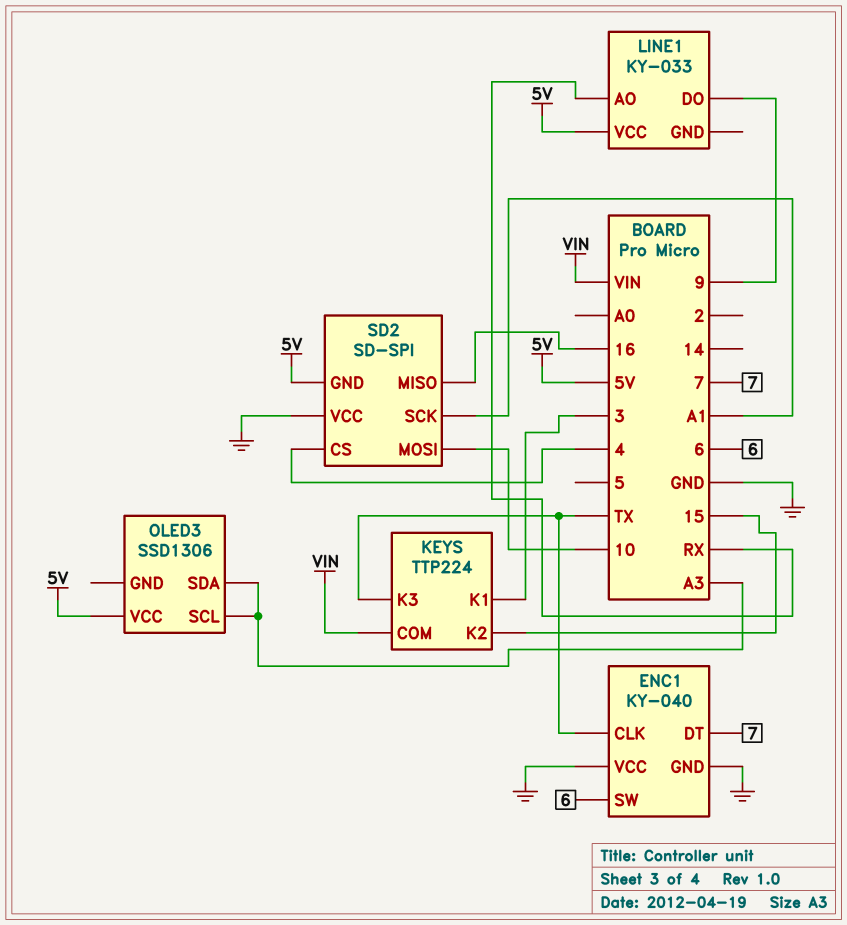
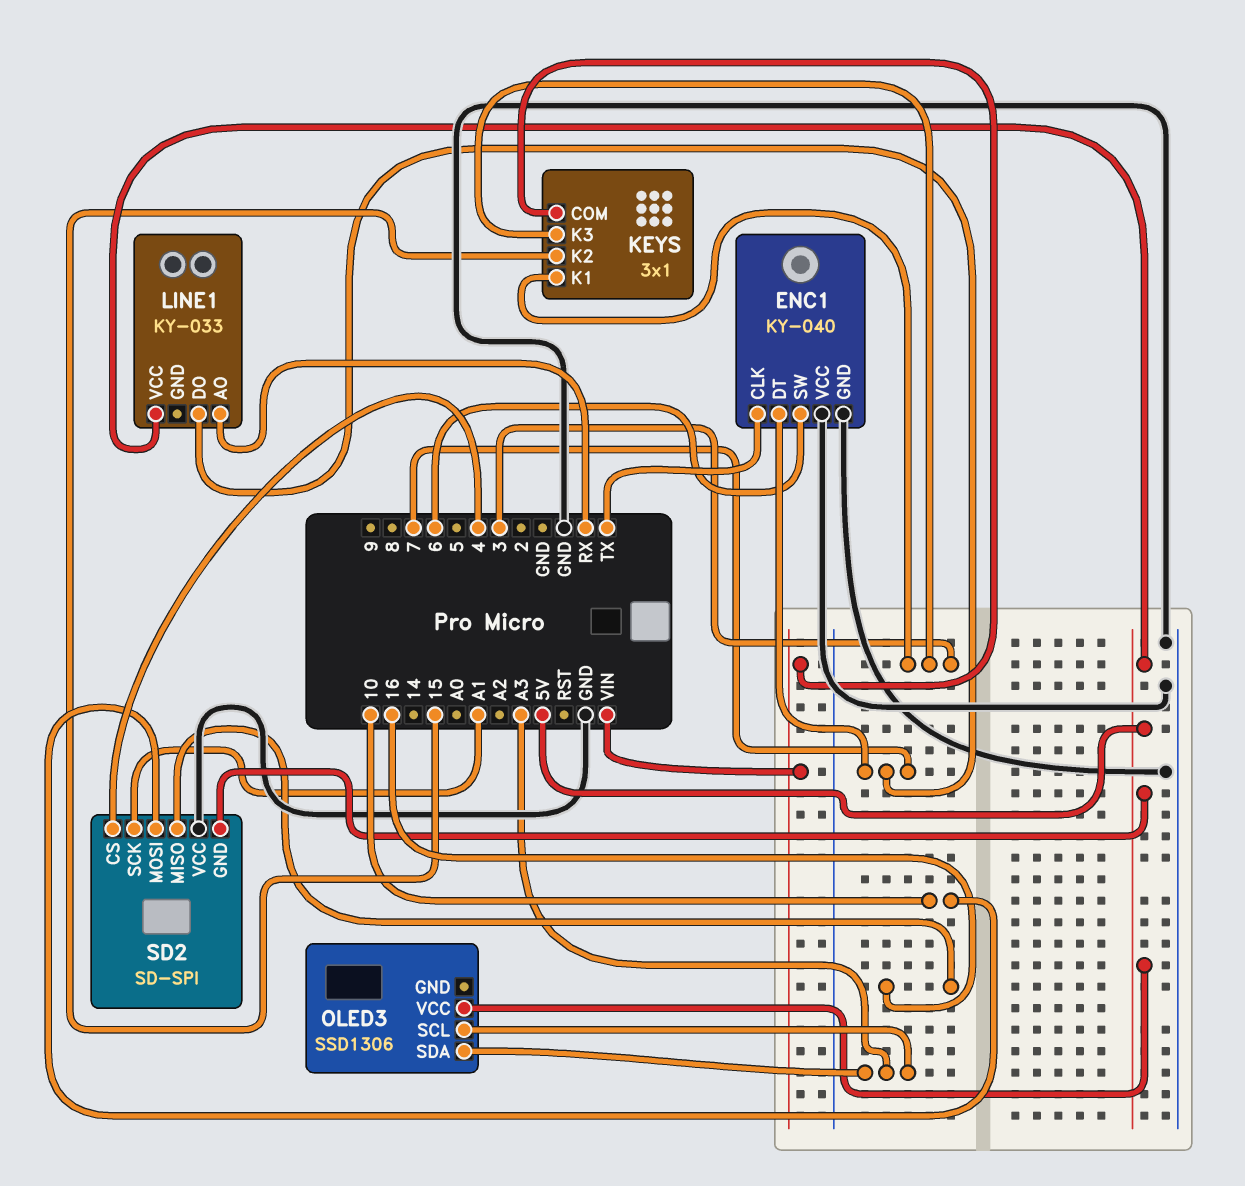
KEYS: TTP224 -> 3x1
KEYS pin K3: TX -> 3
LINE1 pin DO: 9 -> 7

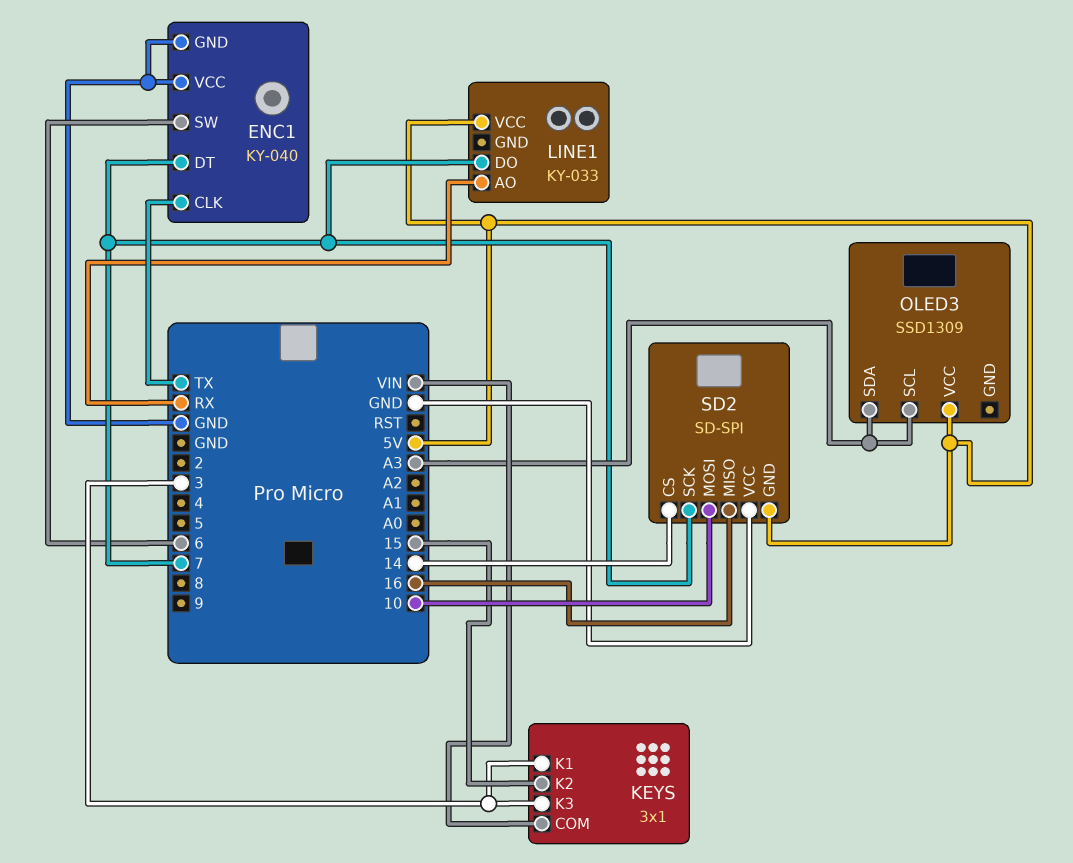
OLED3: SSD1306 -> SSD1309
SD2 pin CS: 4 -> 14
SD2 pin SCK: A1 -> 7

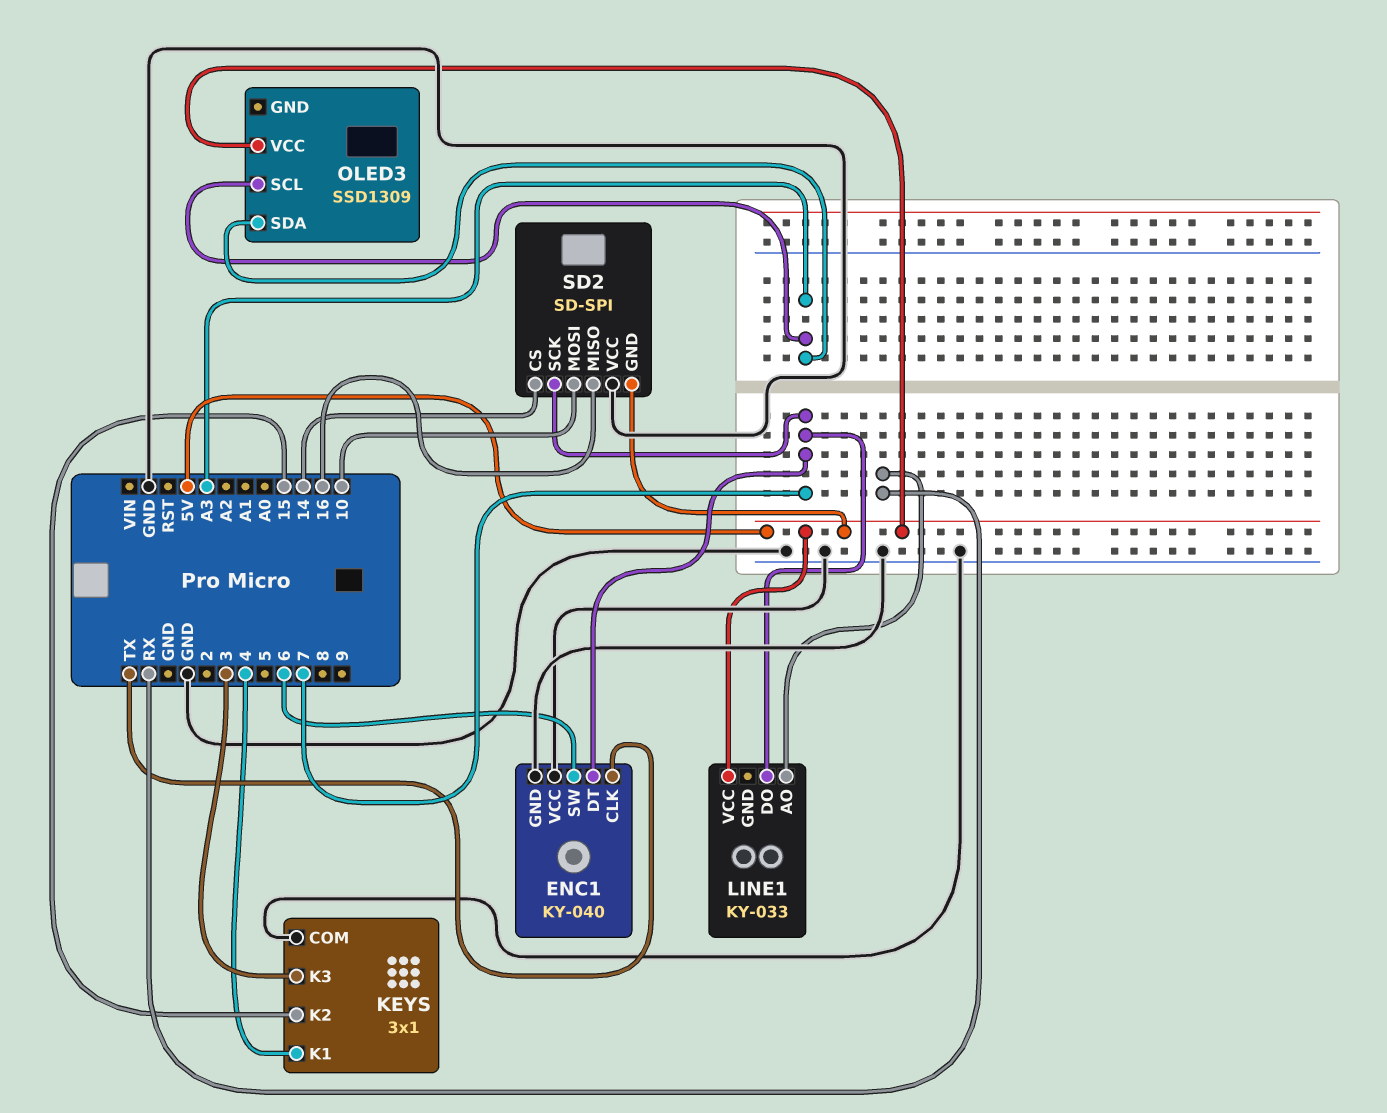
KEYS pin COM: VIN -> GND
KEYS pin K1: 3 -> 4

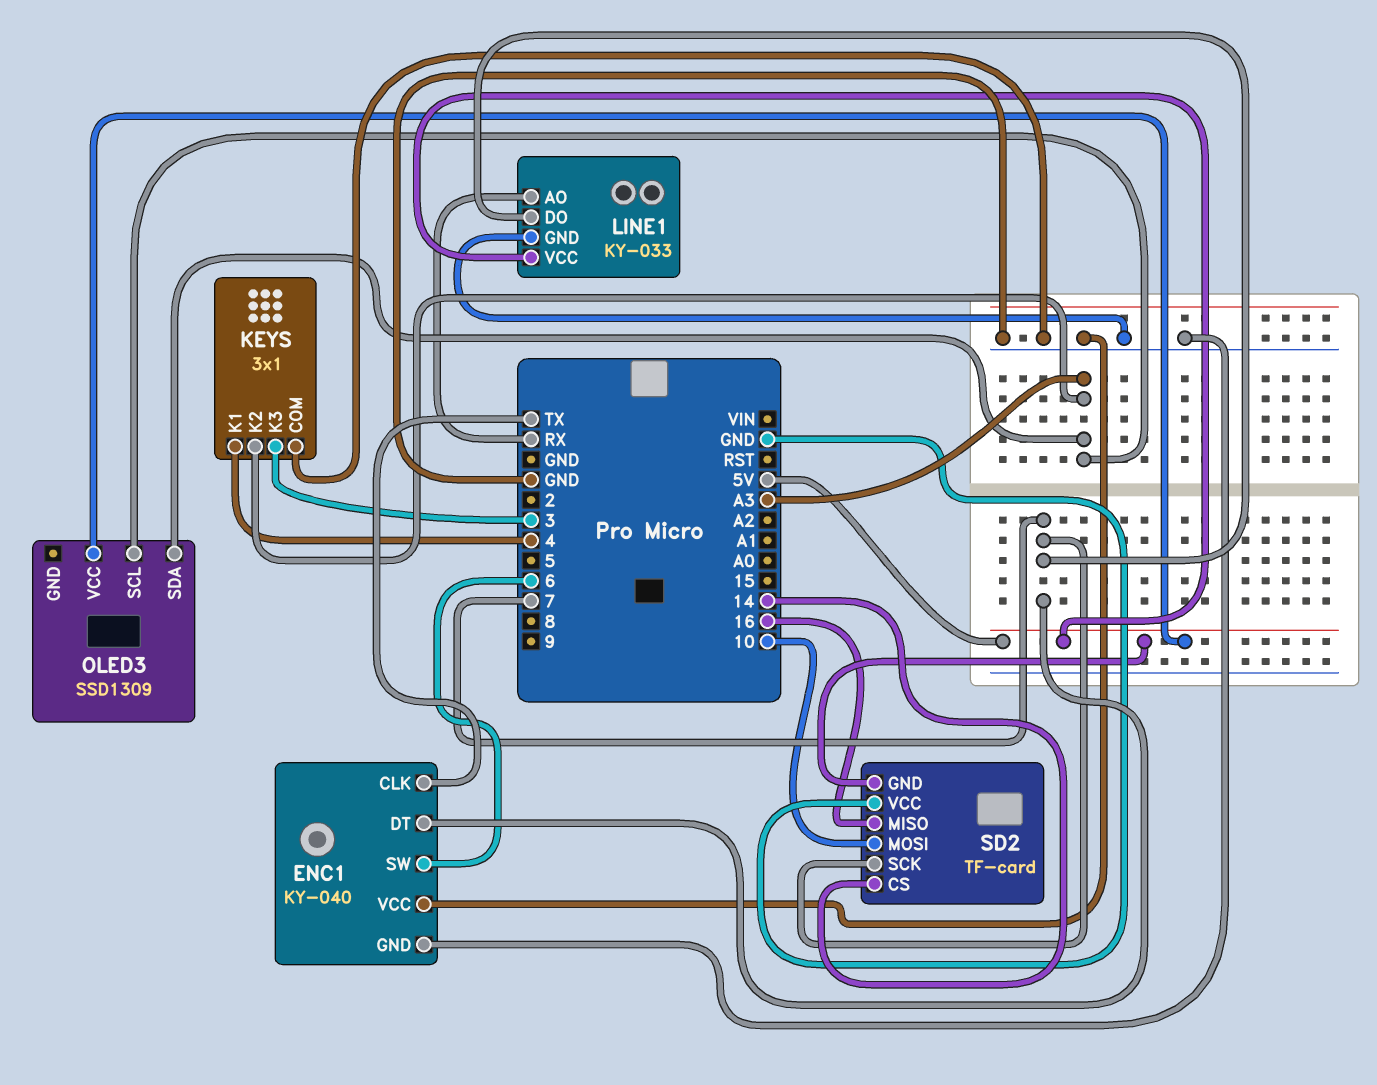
KEYS pin K2: 15 -> A3
LINE1 pin GND: none -> GND
SD2: SD-SPI -> TF-card

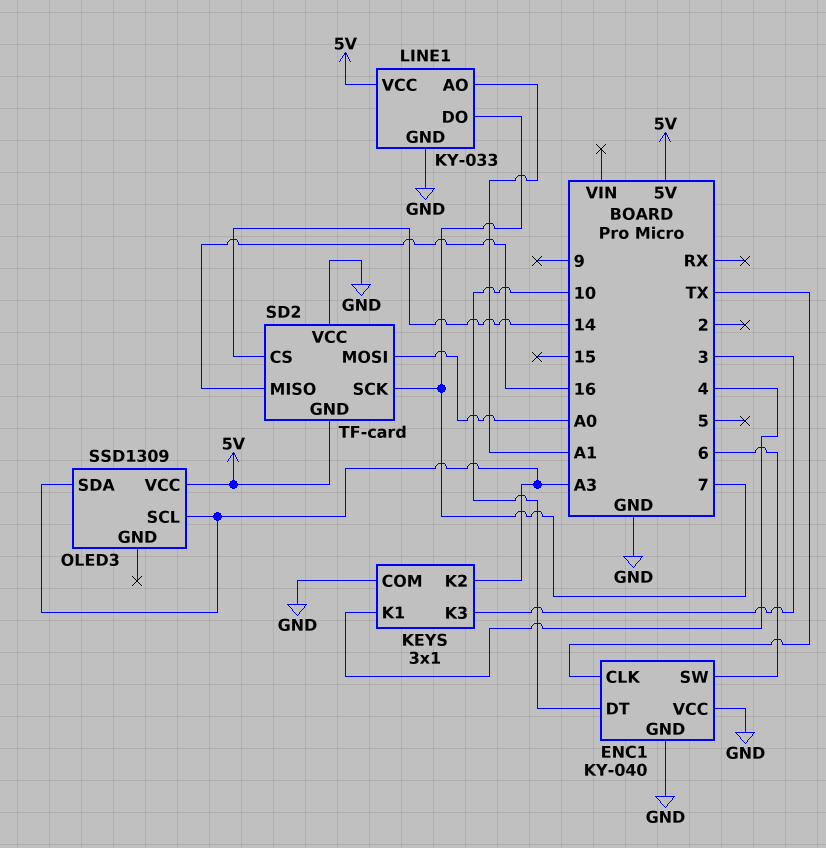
ENC1 pin DT: 7 -> 10
LINE1 pin AO: RX -> A1
SD2 pin MOSI: 10 -> A0

